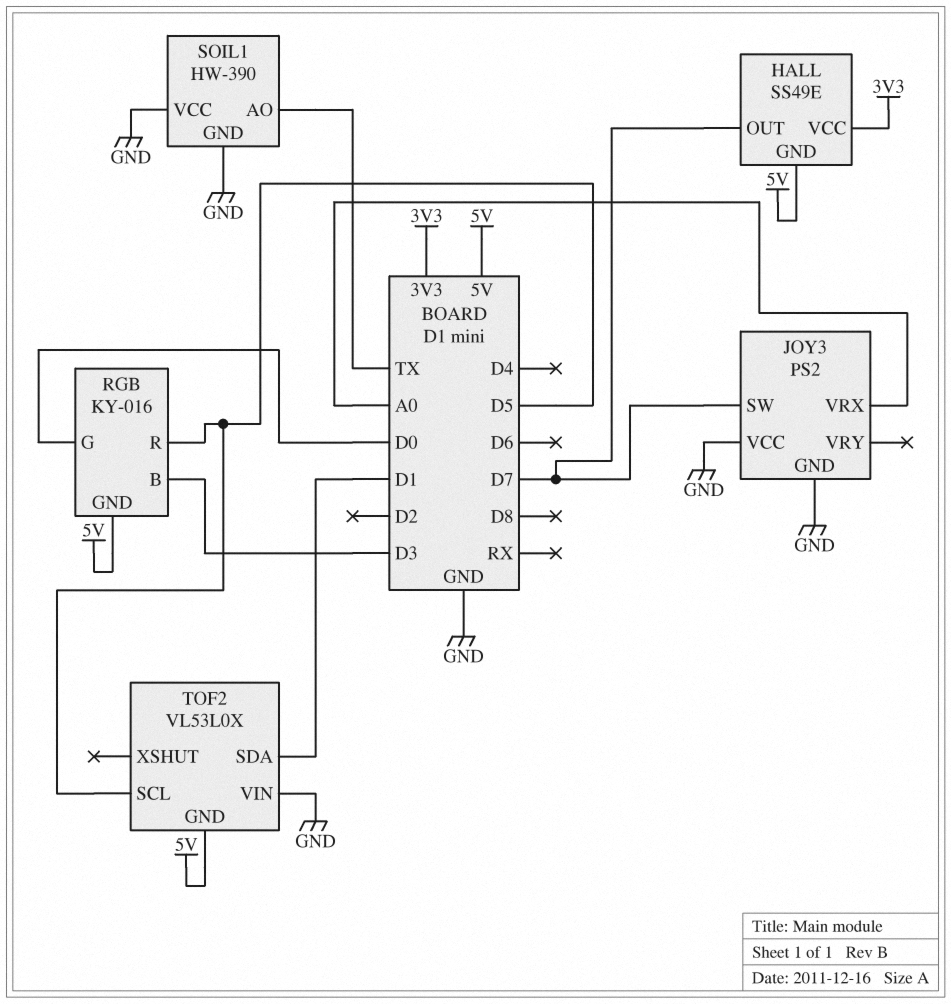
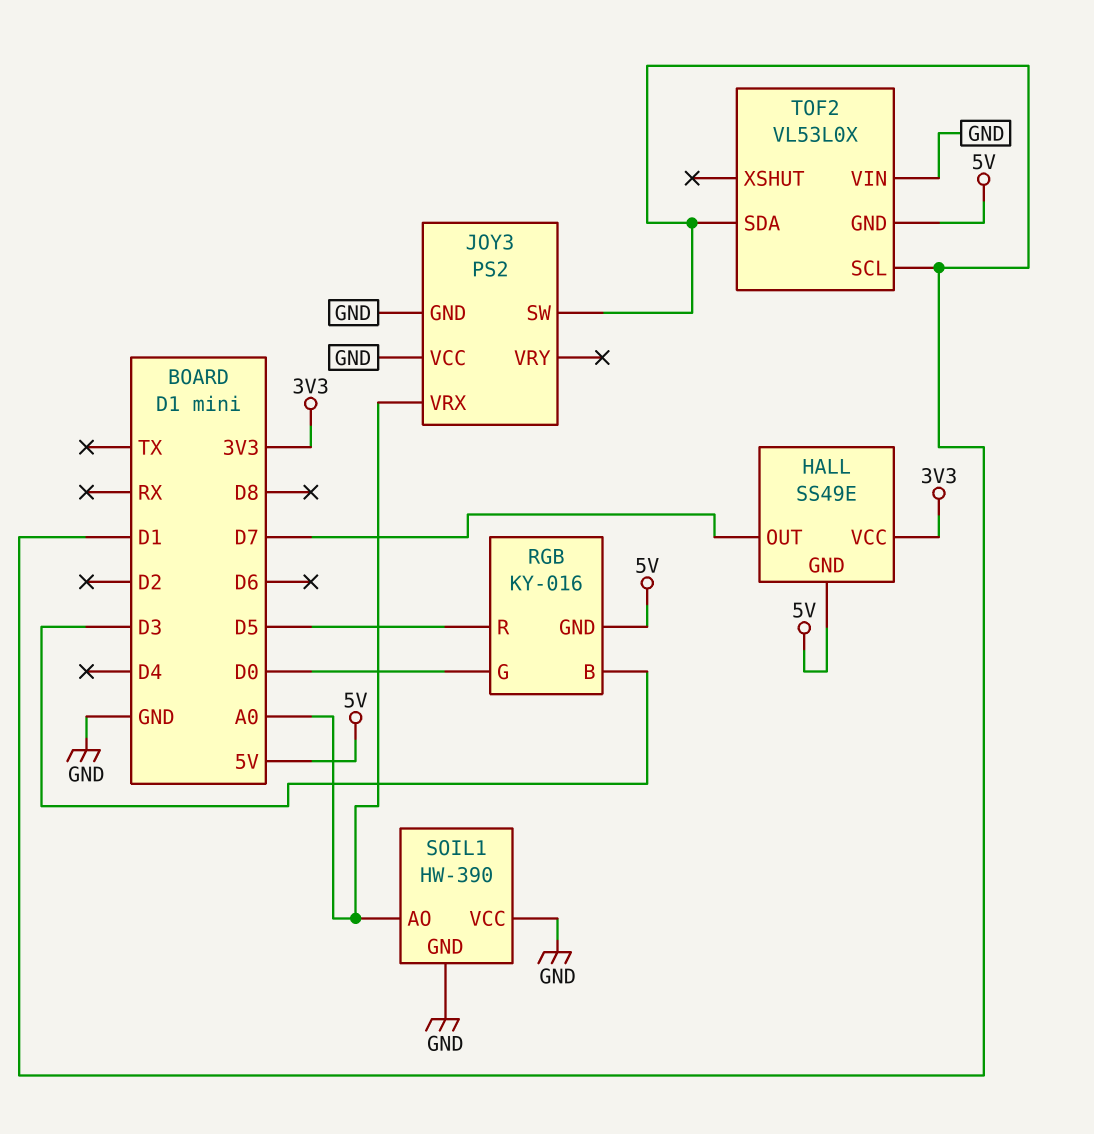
JOY3 pin SW: D7 -> D1
SOIL1 pin AO: TX -> A0
TOF2 pin SCL: D5 -> D1

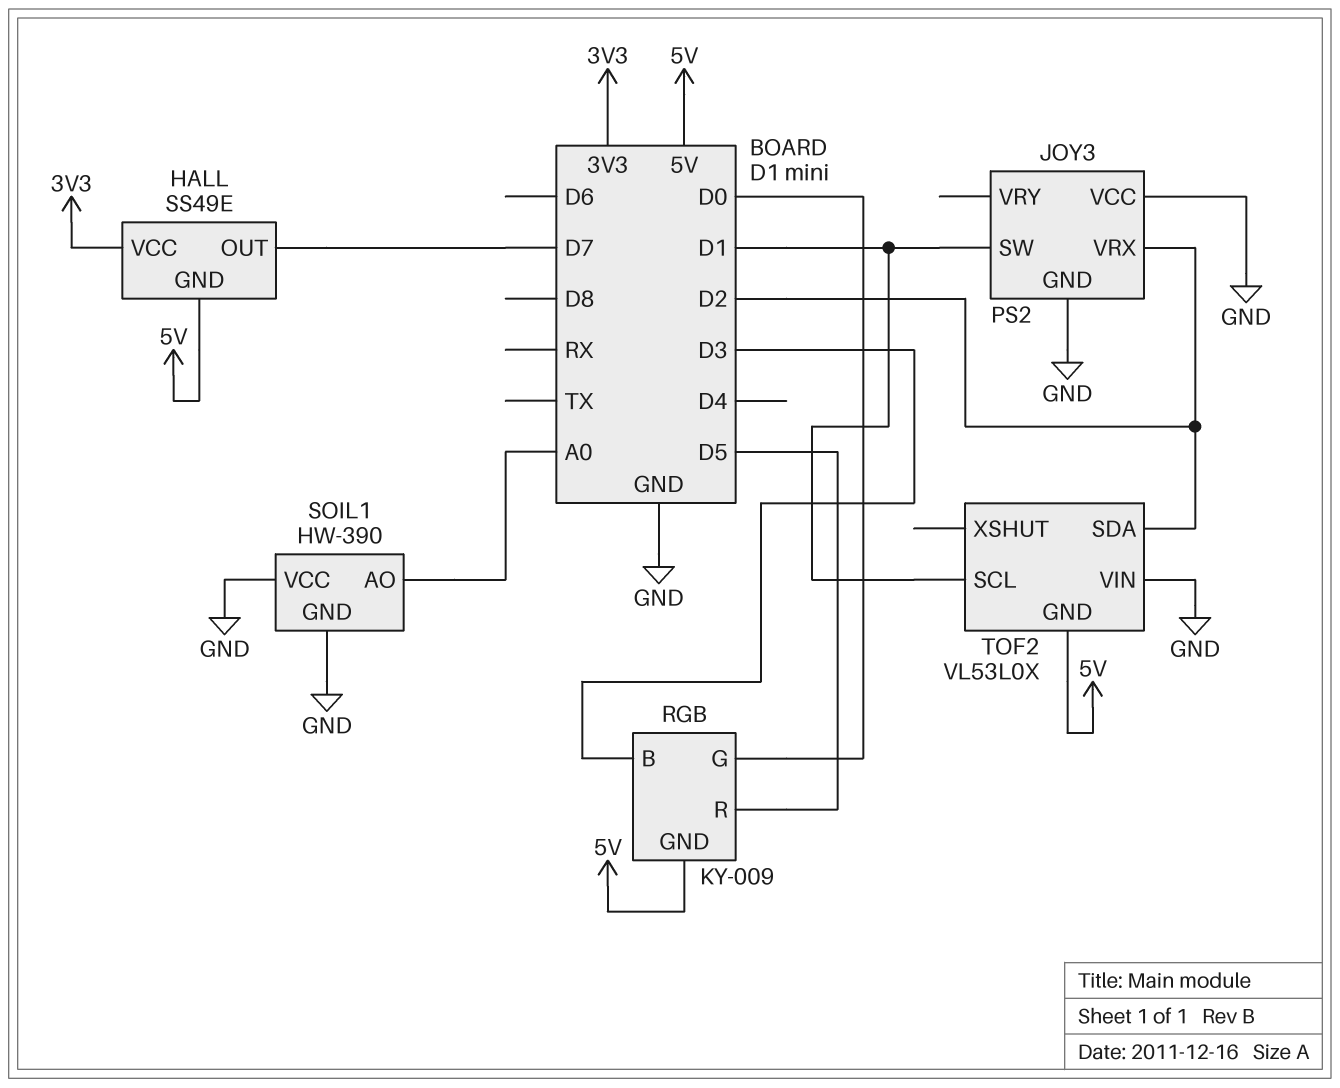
JOY3 pin VRX: A0 -> D2
RGB: KY-016 -> KY-009
TOF2 pin SDA: D1 -> D2

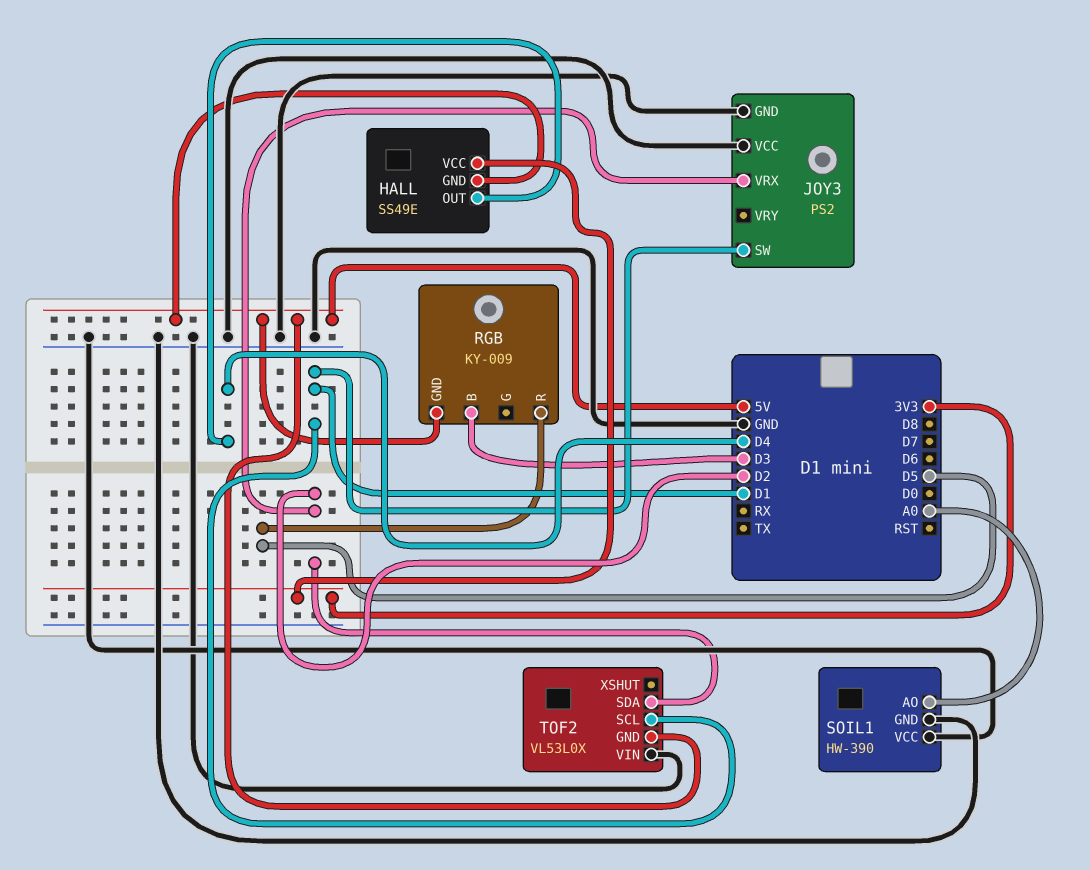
HALL pin OUT: D7 -> D4
RGB pin G: D0 -> none

